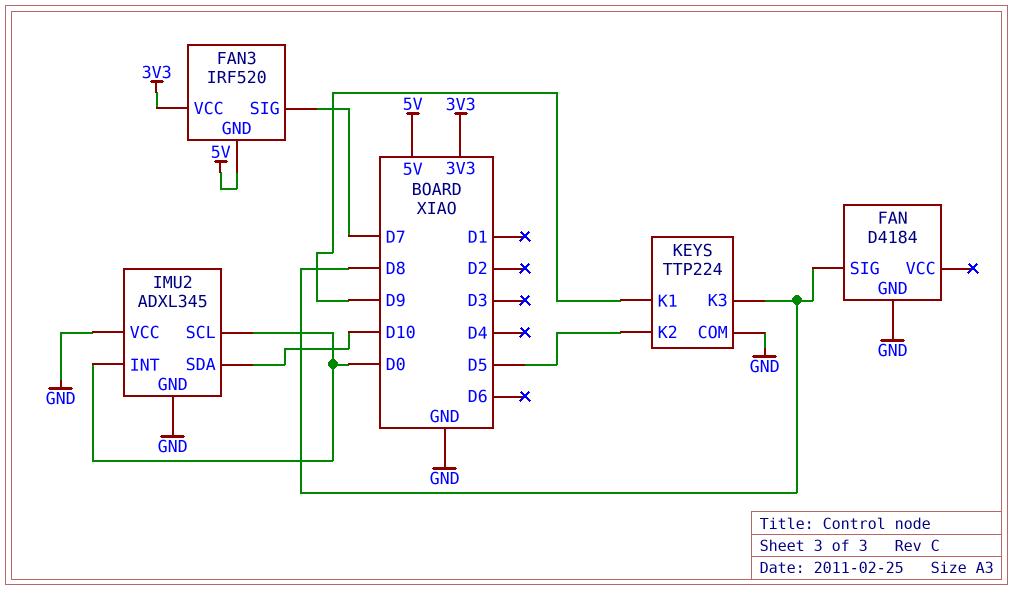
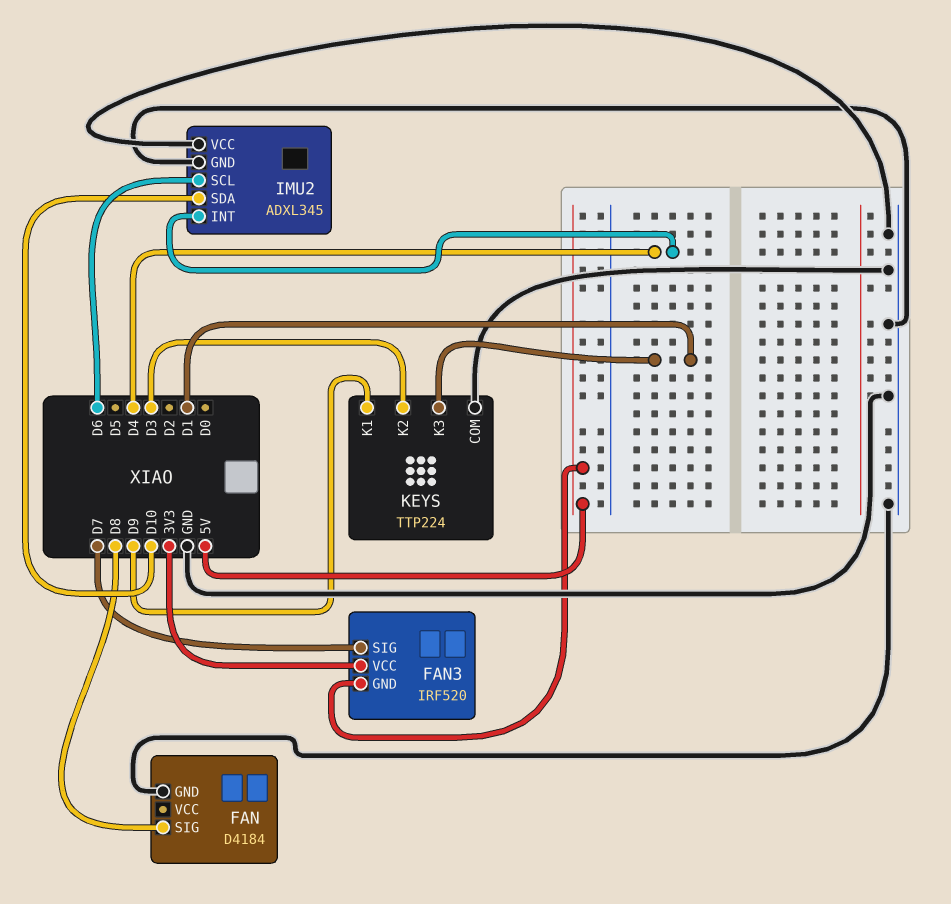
IMU2 pin INT: D0 -> D4
IMU2 pin SCL: D0 -> D6
KEYS pin K2: D5 -> D3
KEYS pin K3: D8 -> D1

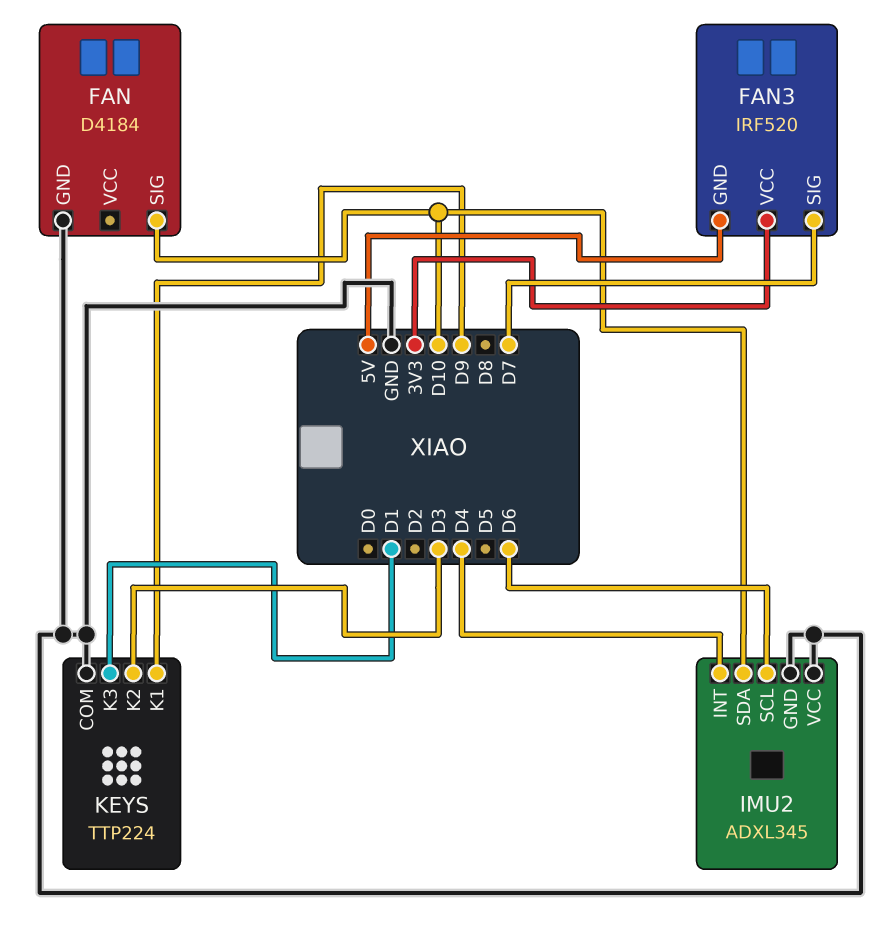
FAN pin SIG: D8 -> D10

